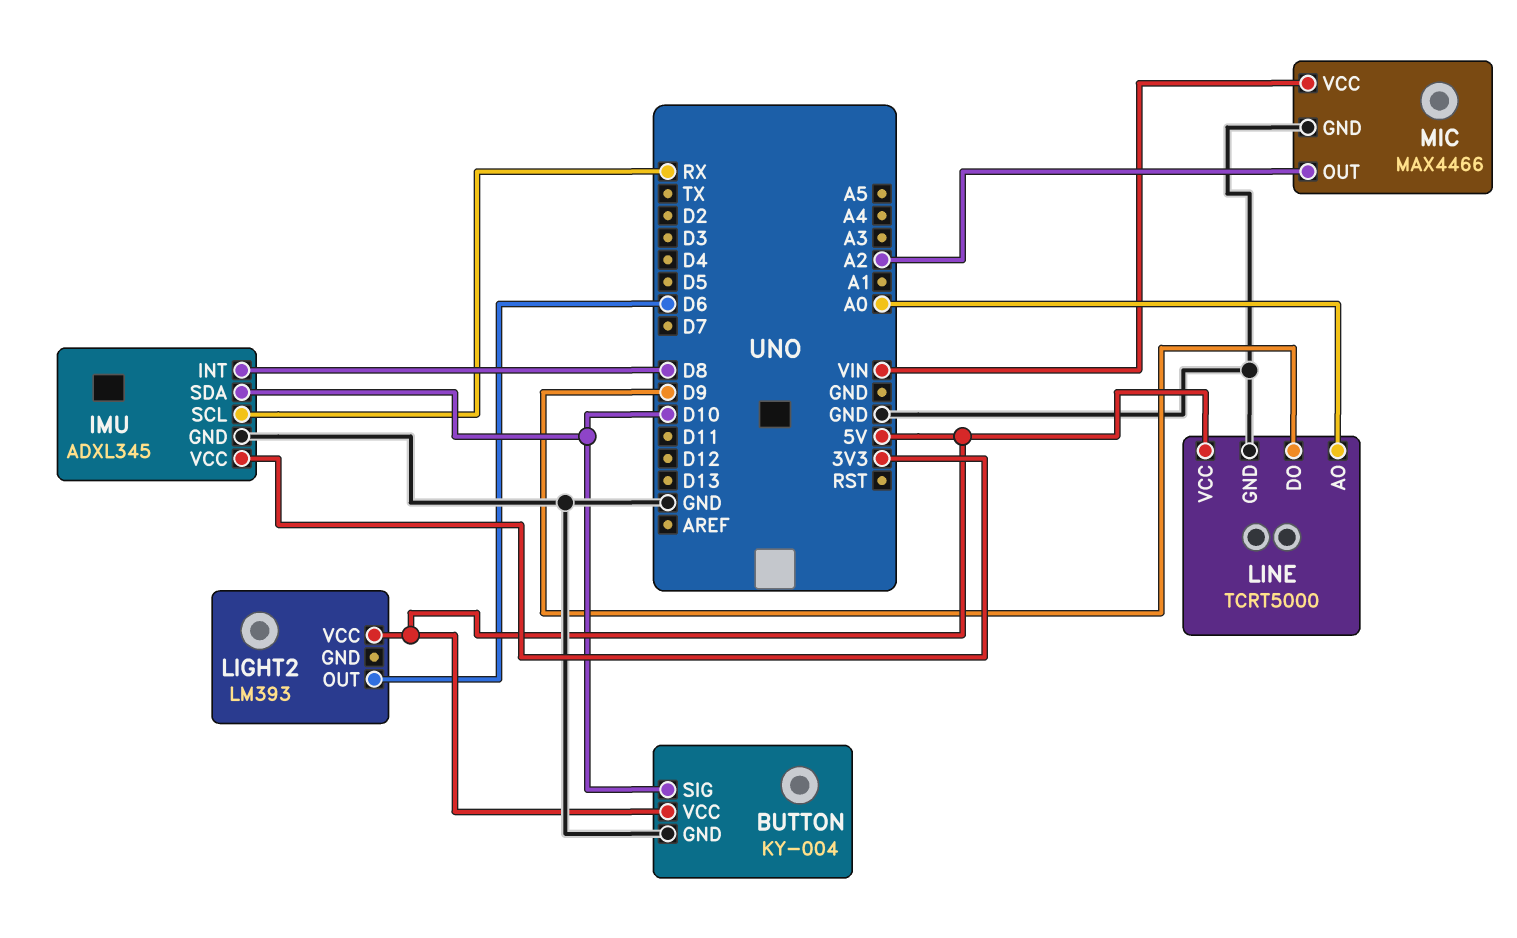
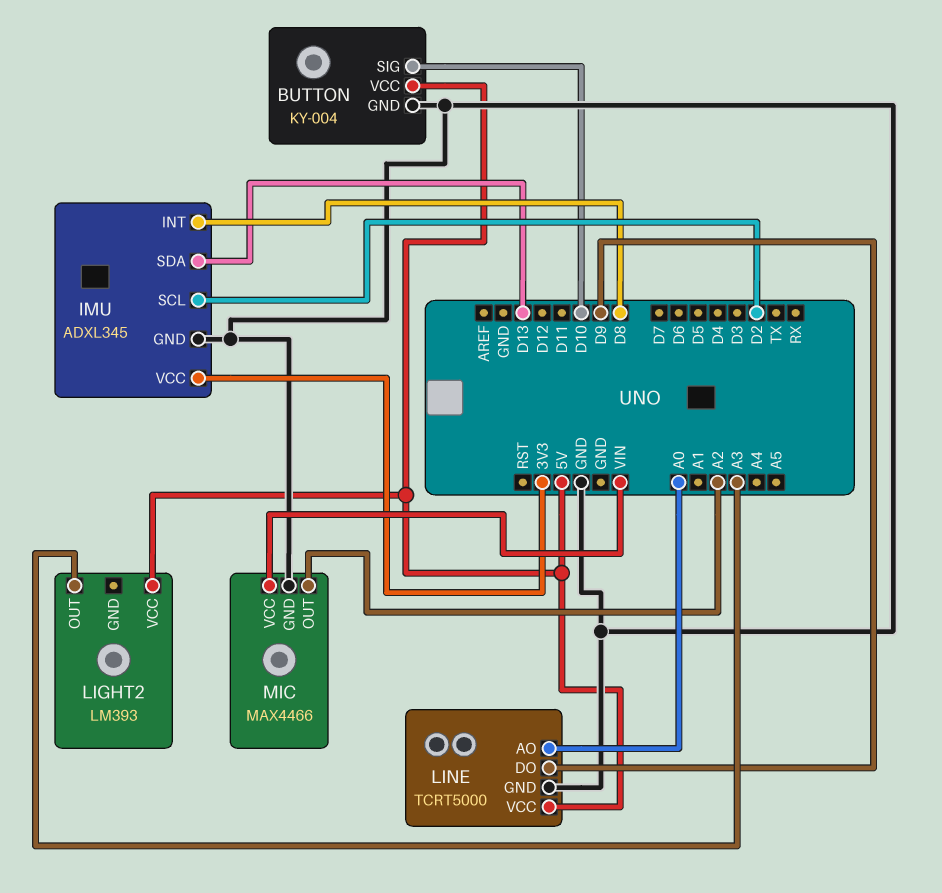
IMU pin SCL: RX -> D2
IMU pin SDA: D10 -> D13
LIGHT2 pin OUT: D6 -> A3

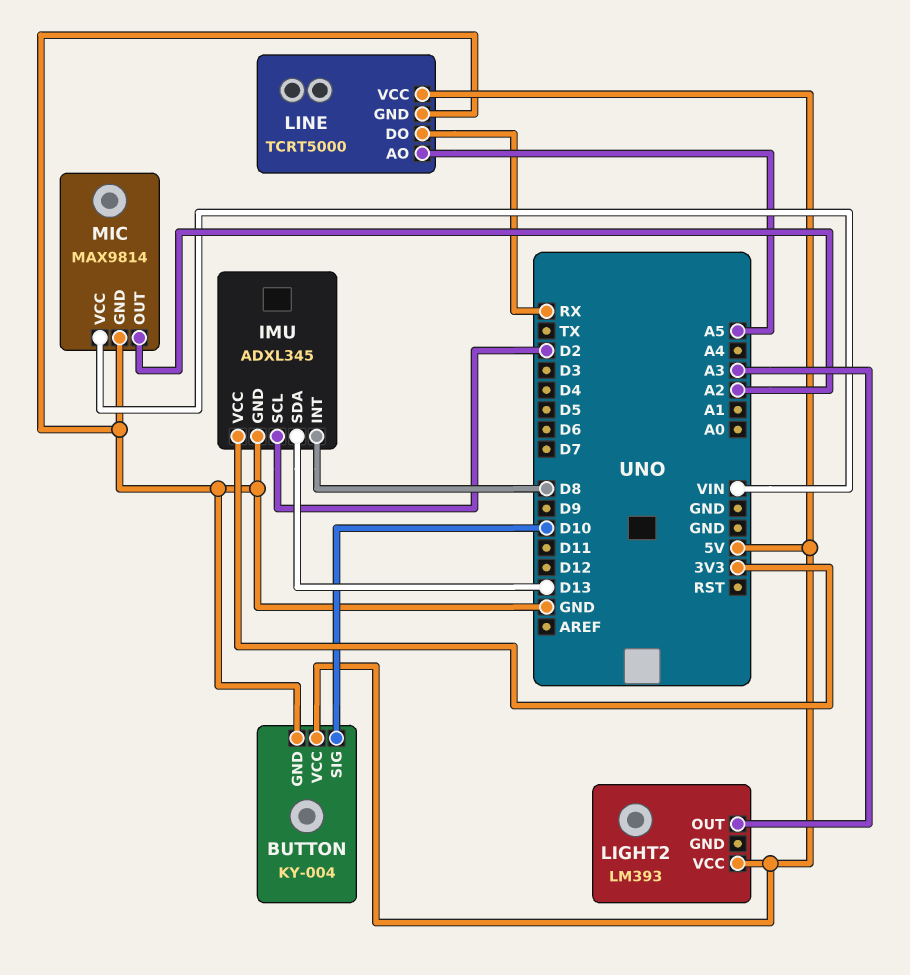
LINE pin AO: A0 -> A5
LINE pin DO: D9 -> RX
MIC: MAX4466 -> MAX9814

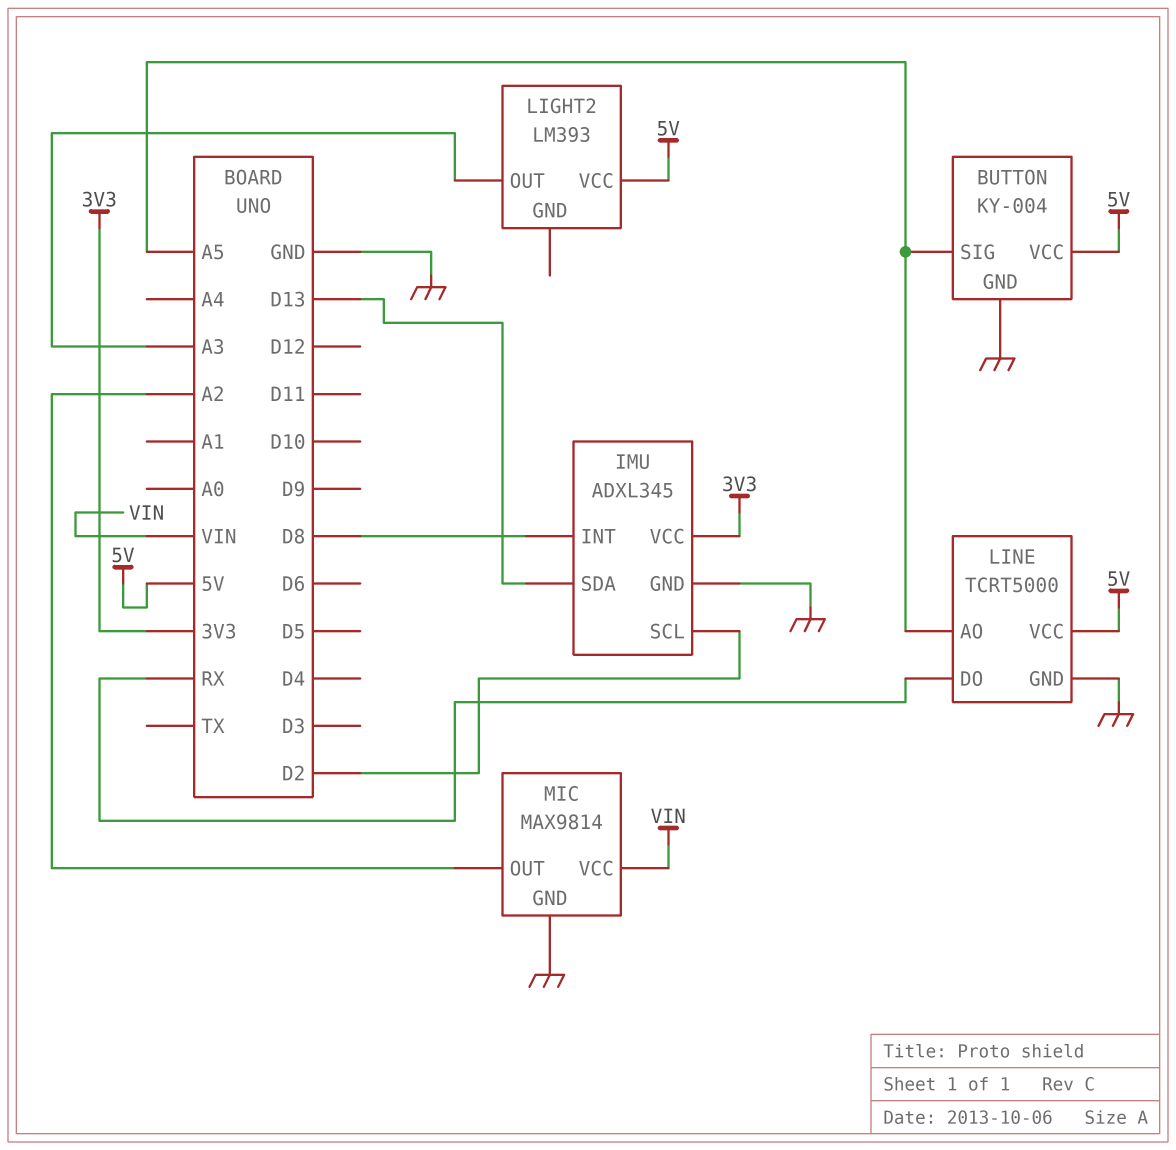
BUTTON pin SIG: D10 -> A5

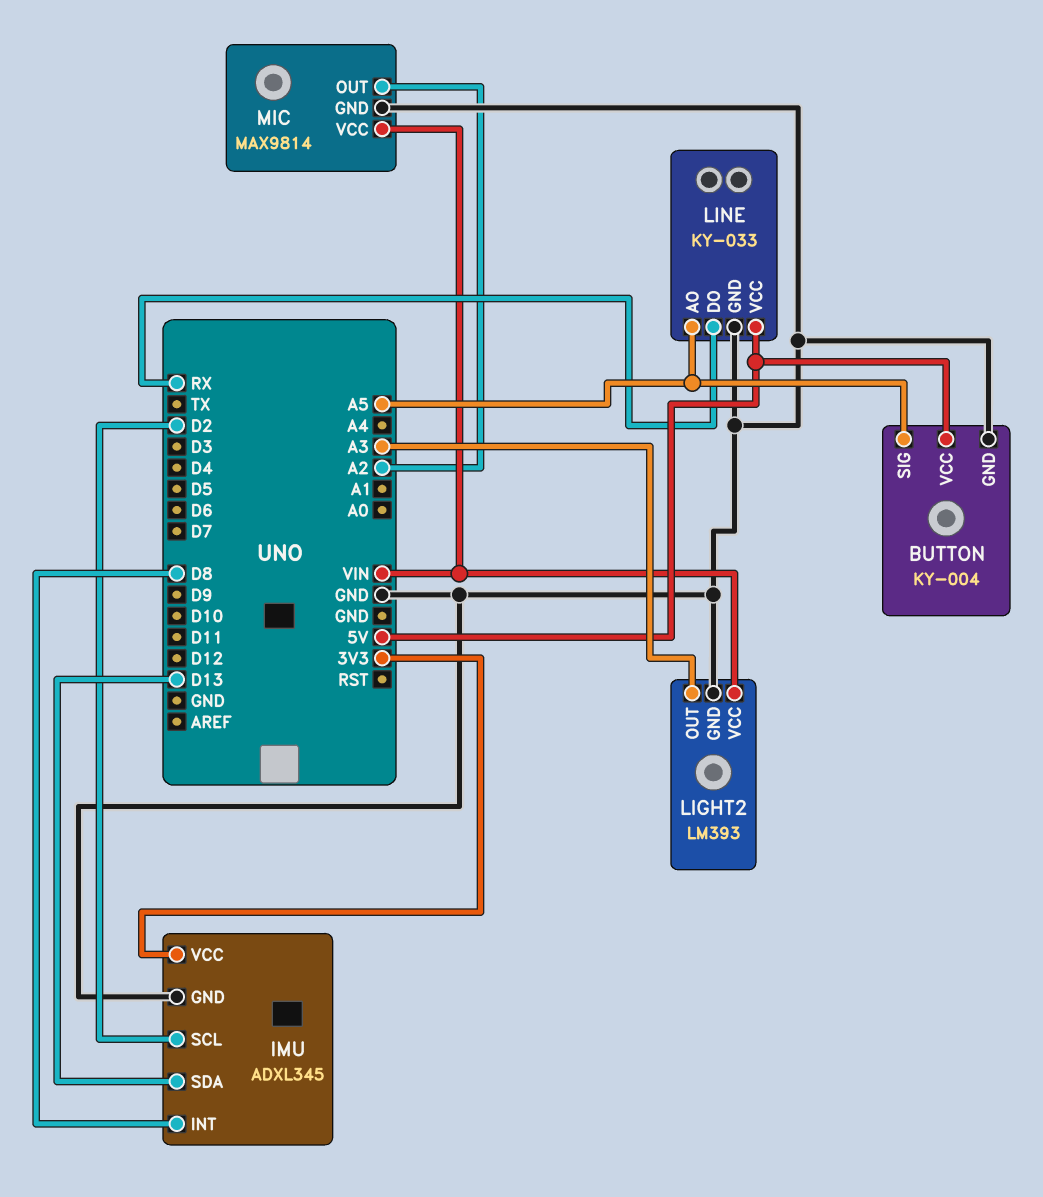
LIGHT2 pin GND: none -> GND
LIGHT2 pin VCC: 5V -> VIN
LINE: TCRT5000 -> KY-033

